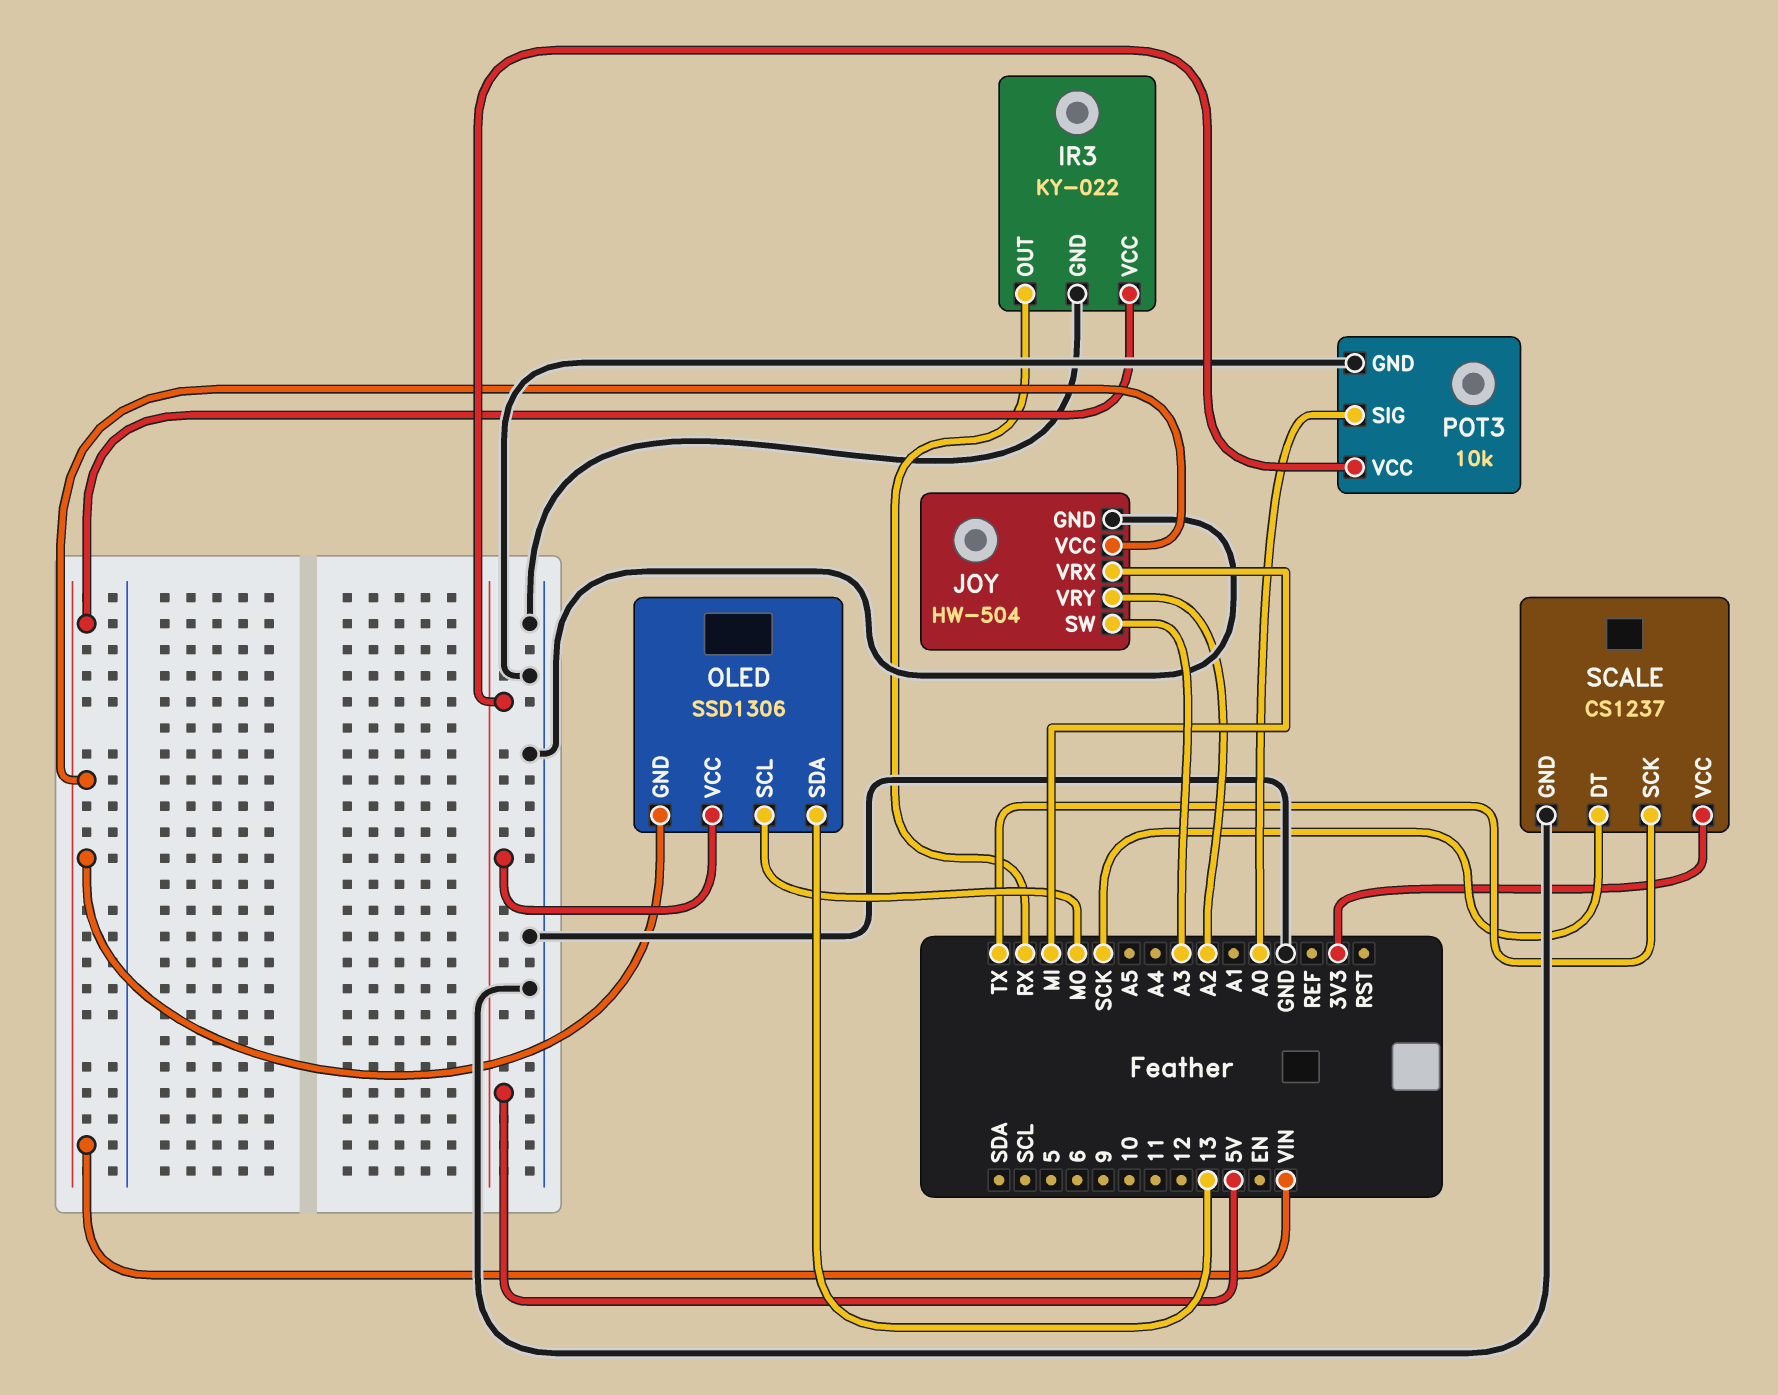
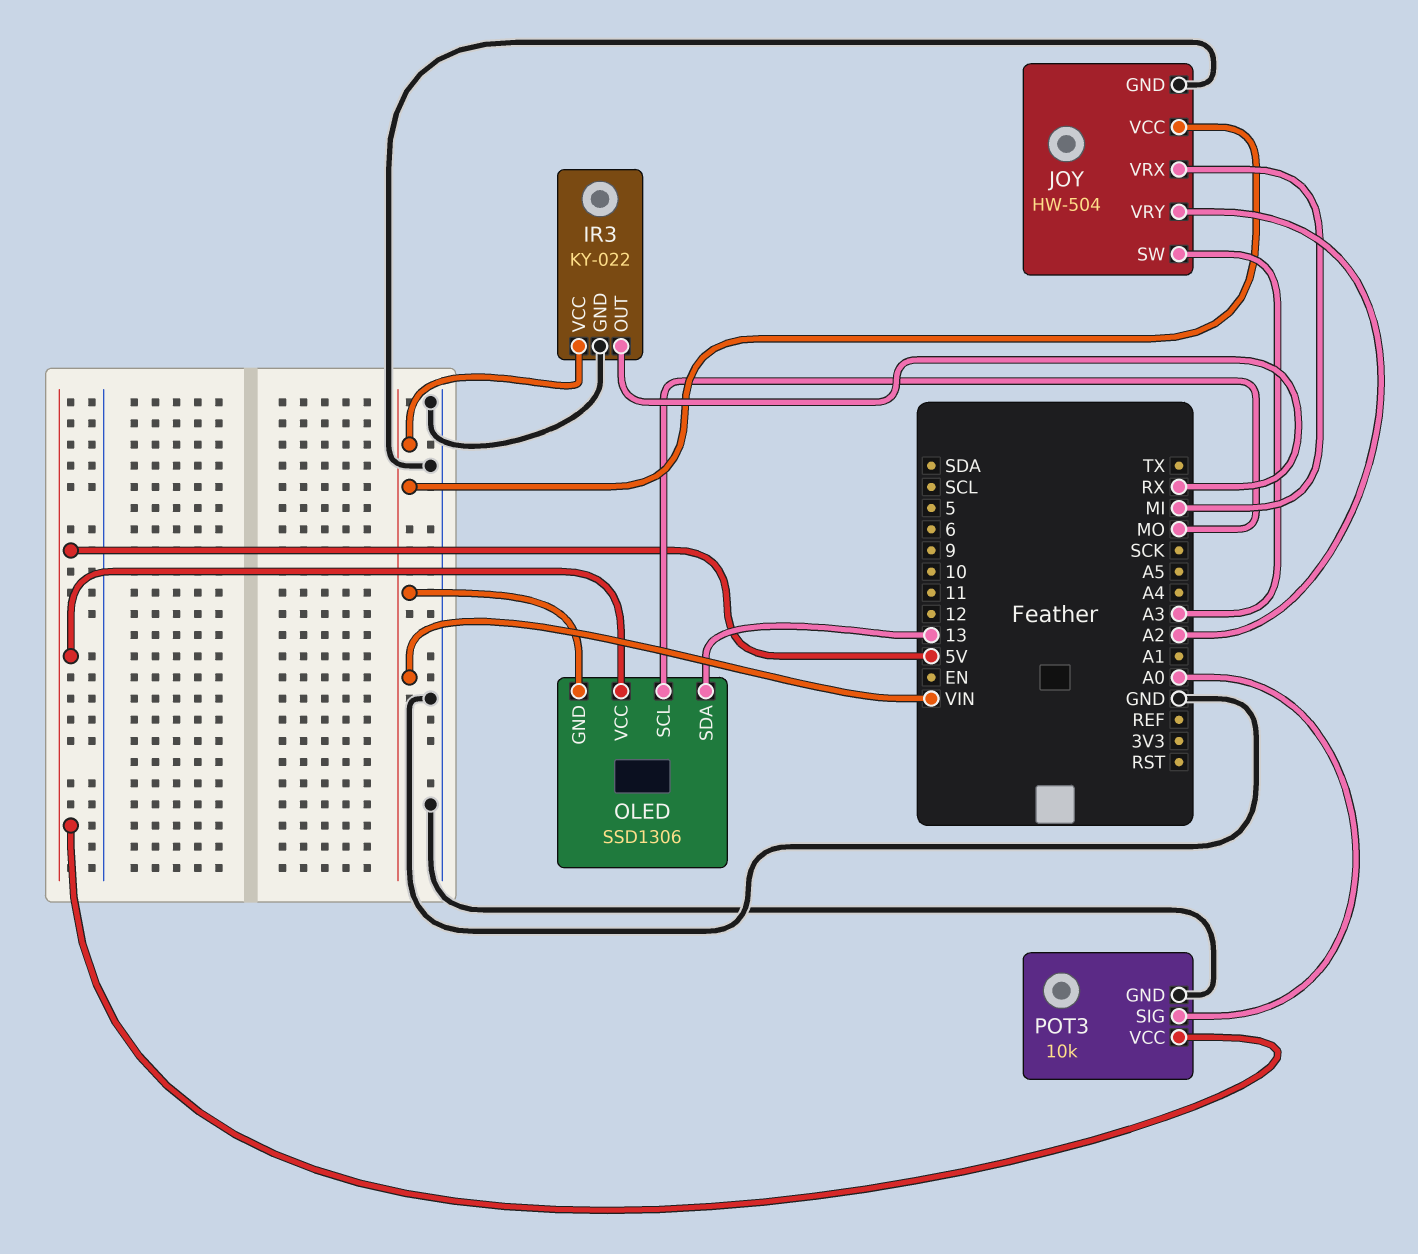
SCALE: CS1237 -> none
SCALE pin DT: SCK -> none
SCALE pin GND: GND -> none
SCALE pin SCK: TX -> none
SCALE pin VCC: 3V3 -> none

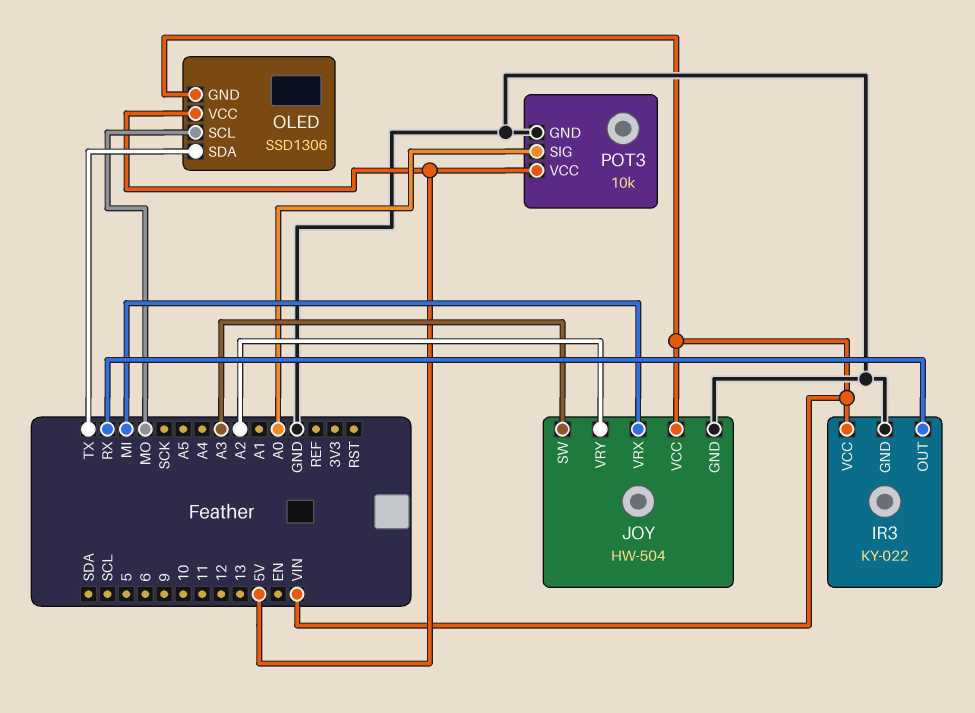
OLED pin SDA: 13 -> TX

